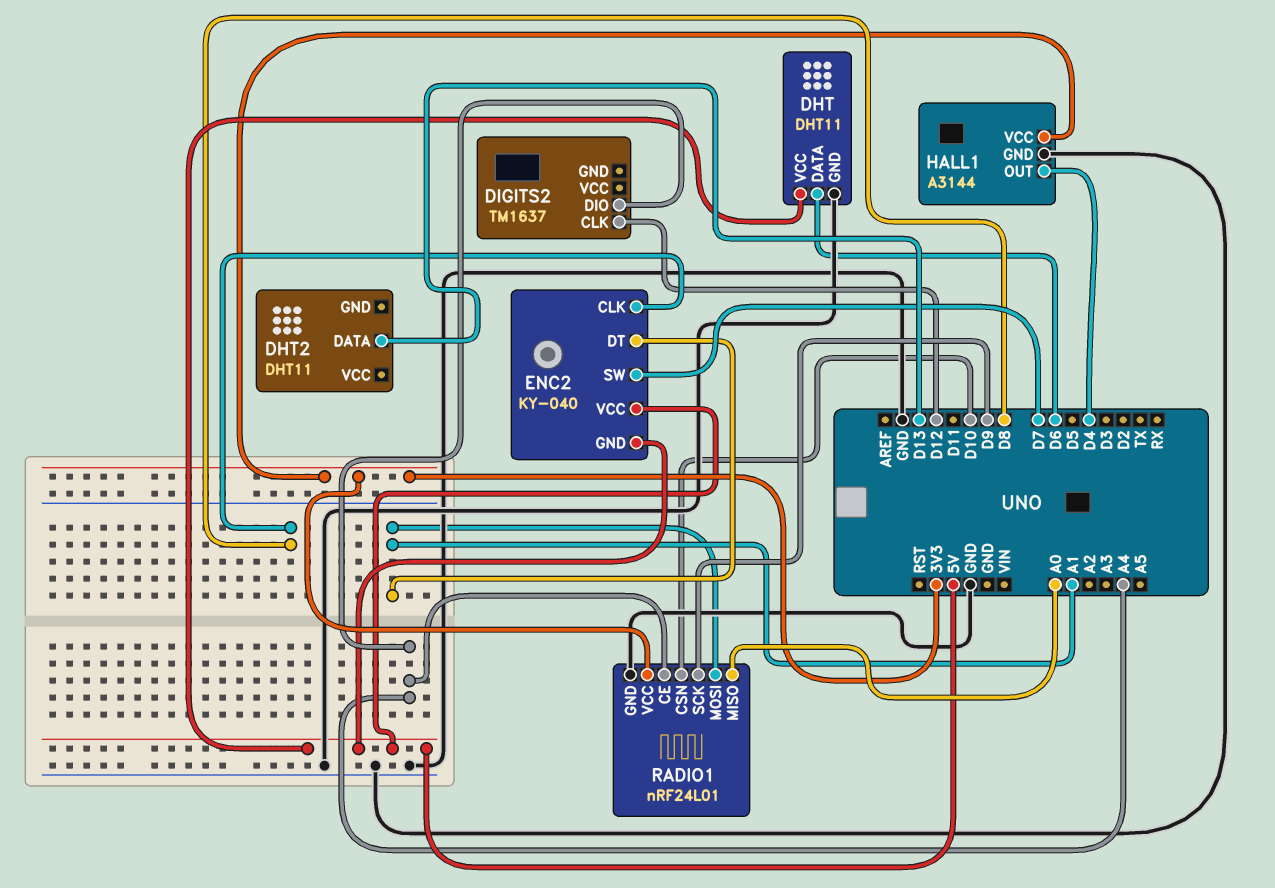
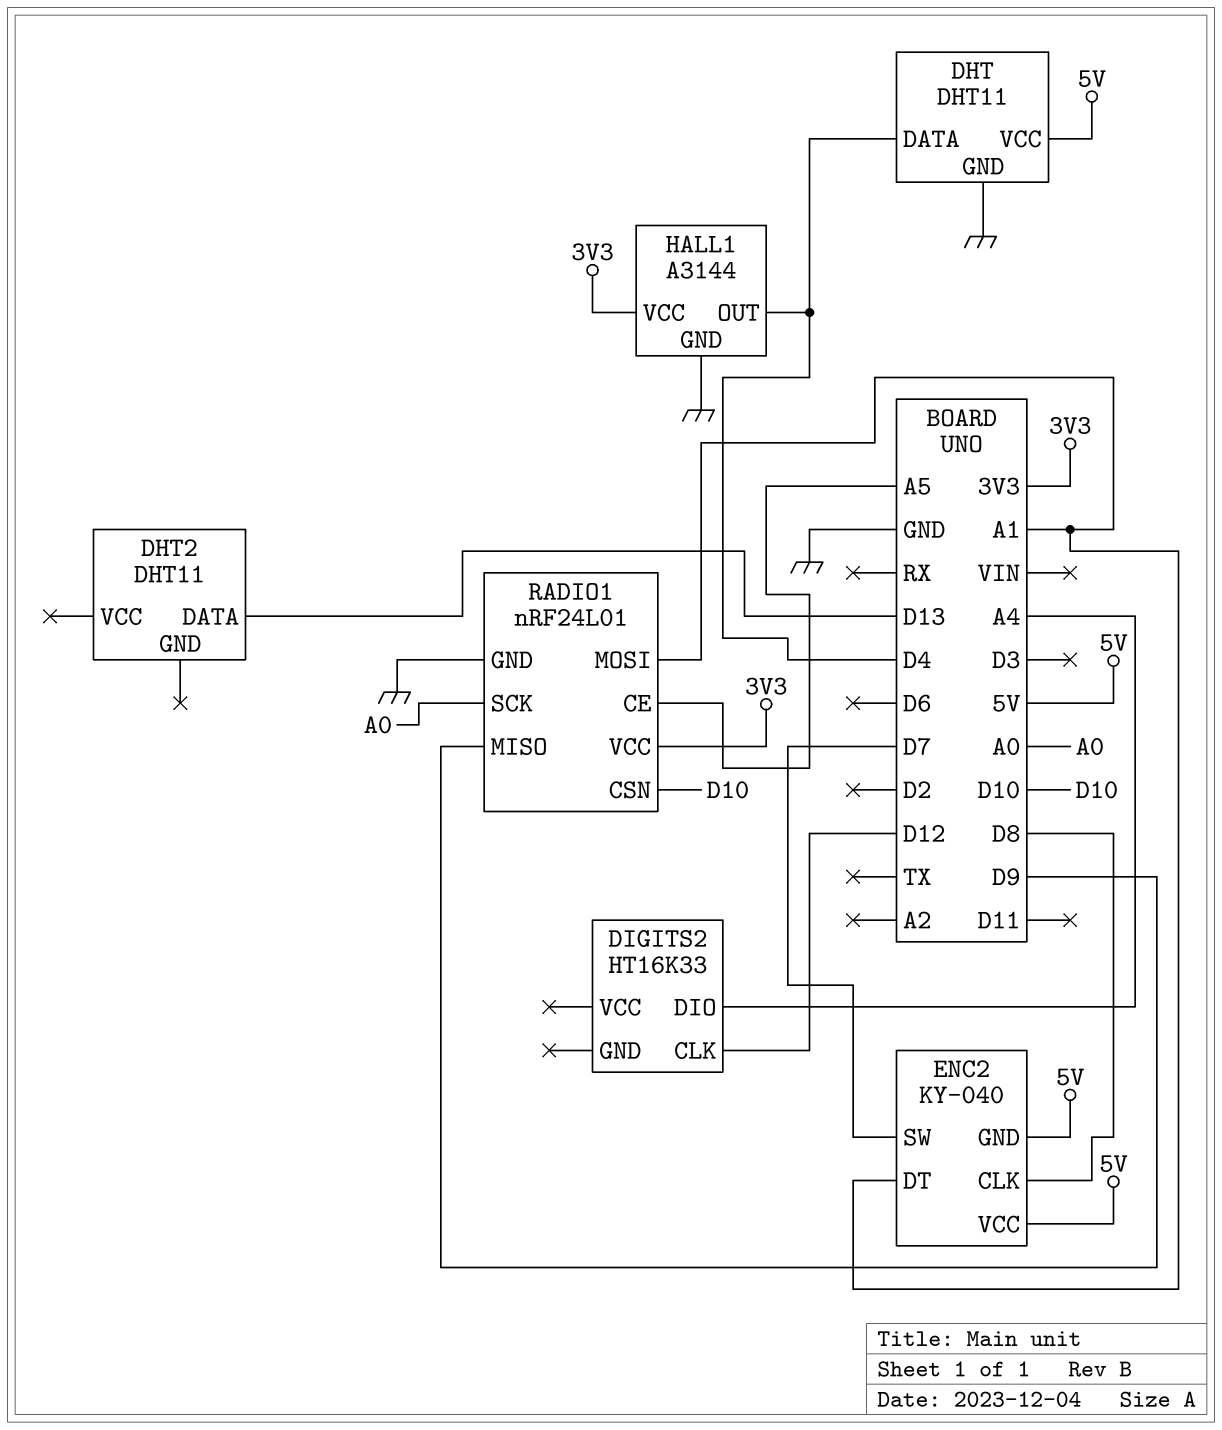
DHT pin DATA: D6 -> D4
DIGITS2: TM1637 -> HT16K33
RADIO1 pin CE: A4 -> A5
RADIO1 pin MISO: A0 -> D9
RADIO1 pin SCK: D9 -> A0

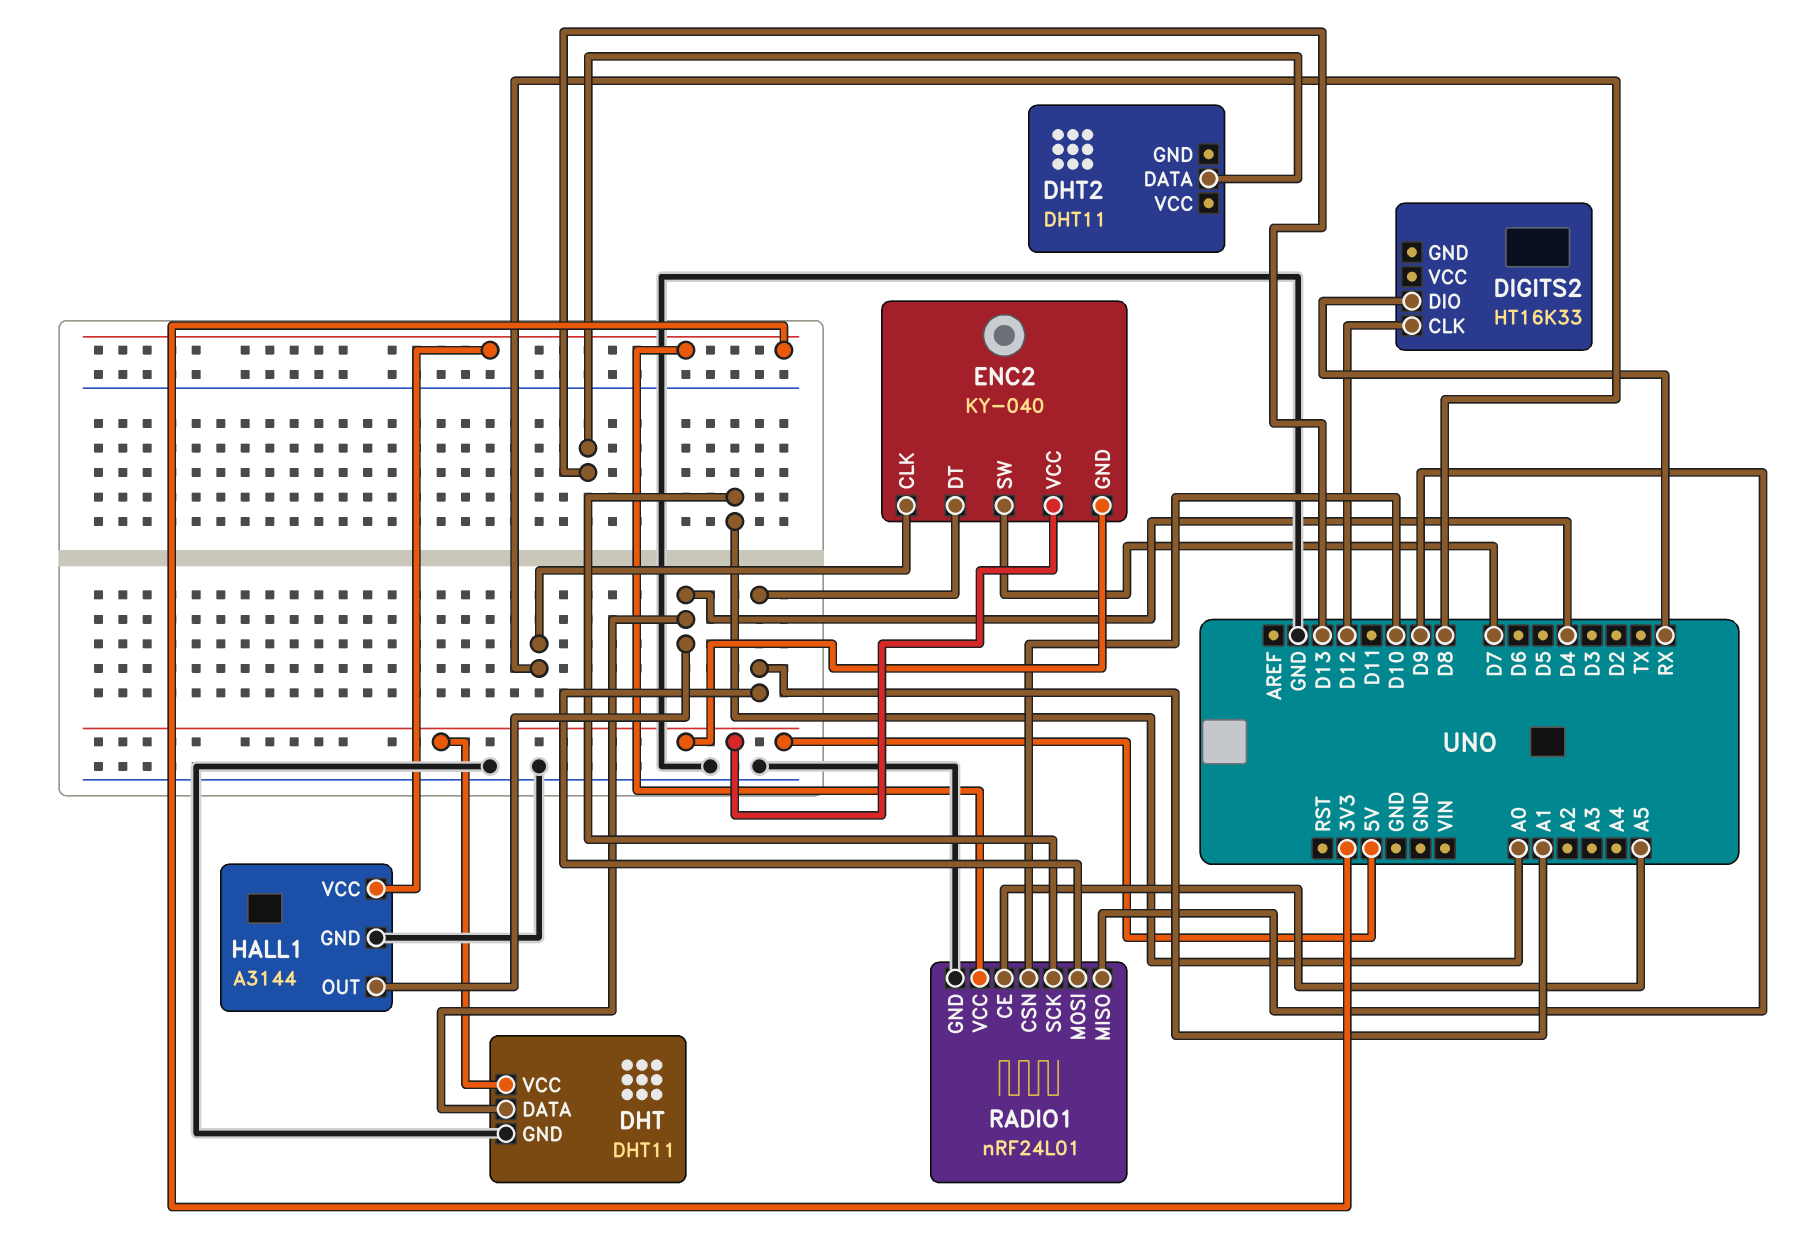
DIGITS2 pin DIO: A4 -> RX

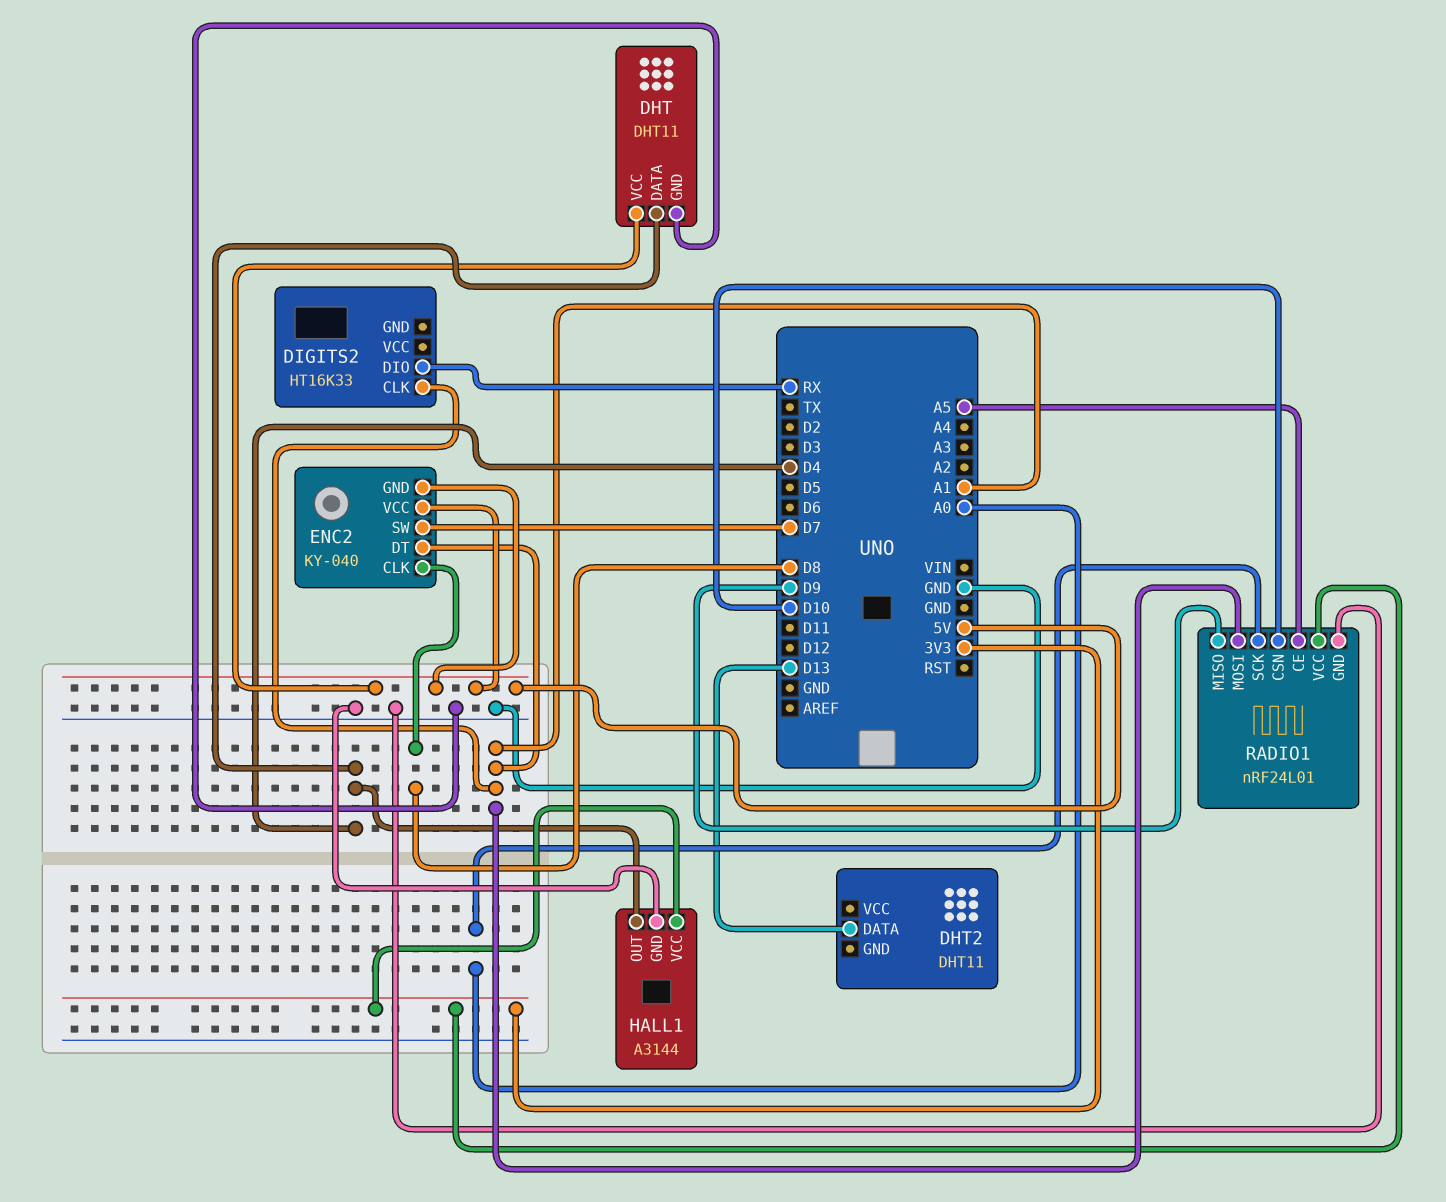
DIGITS2 pin CLK: D12 -> A1

